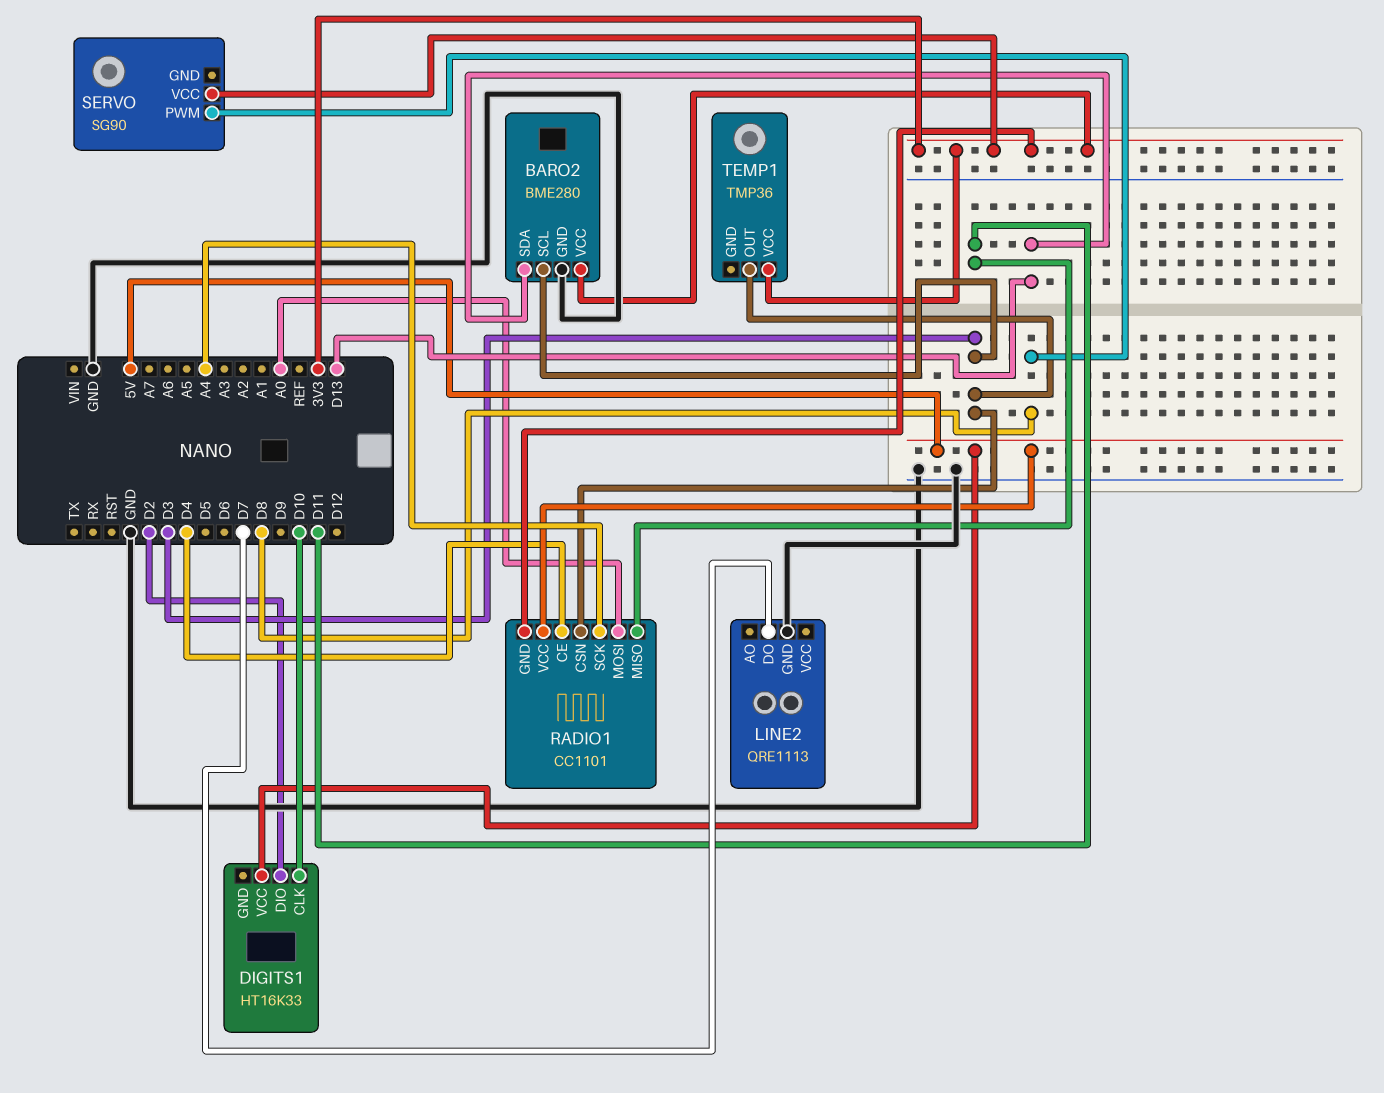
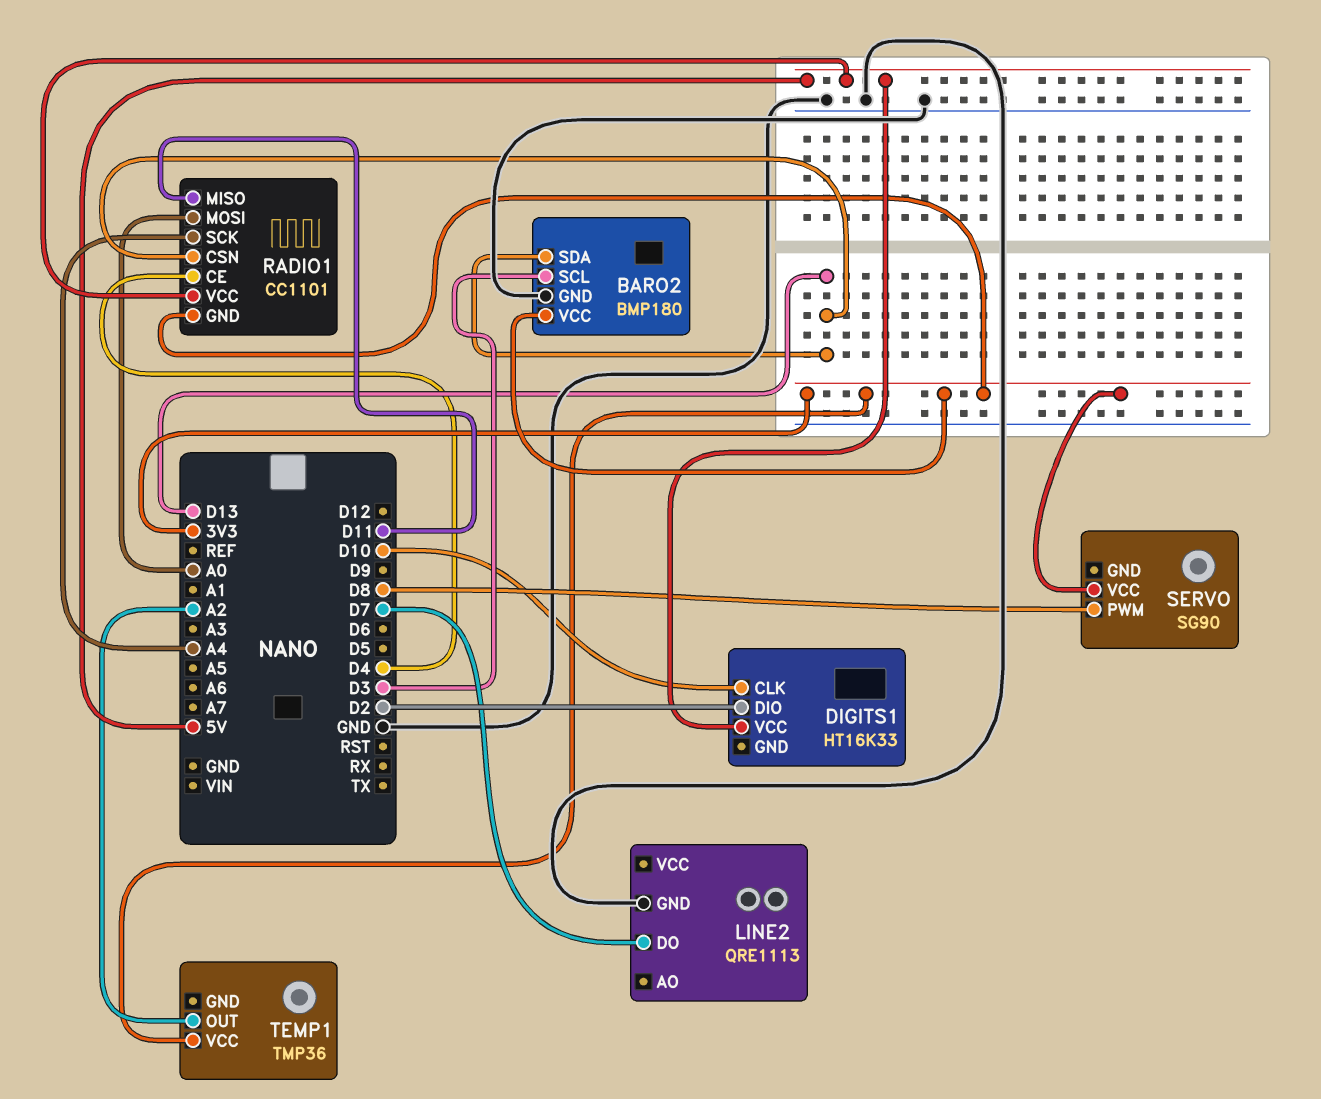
BARO2: BME280 -> BMP180
RADIO1 pin CSN: D3 -> D13
TEMP1 pin OUT: D3 -> A2

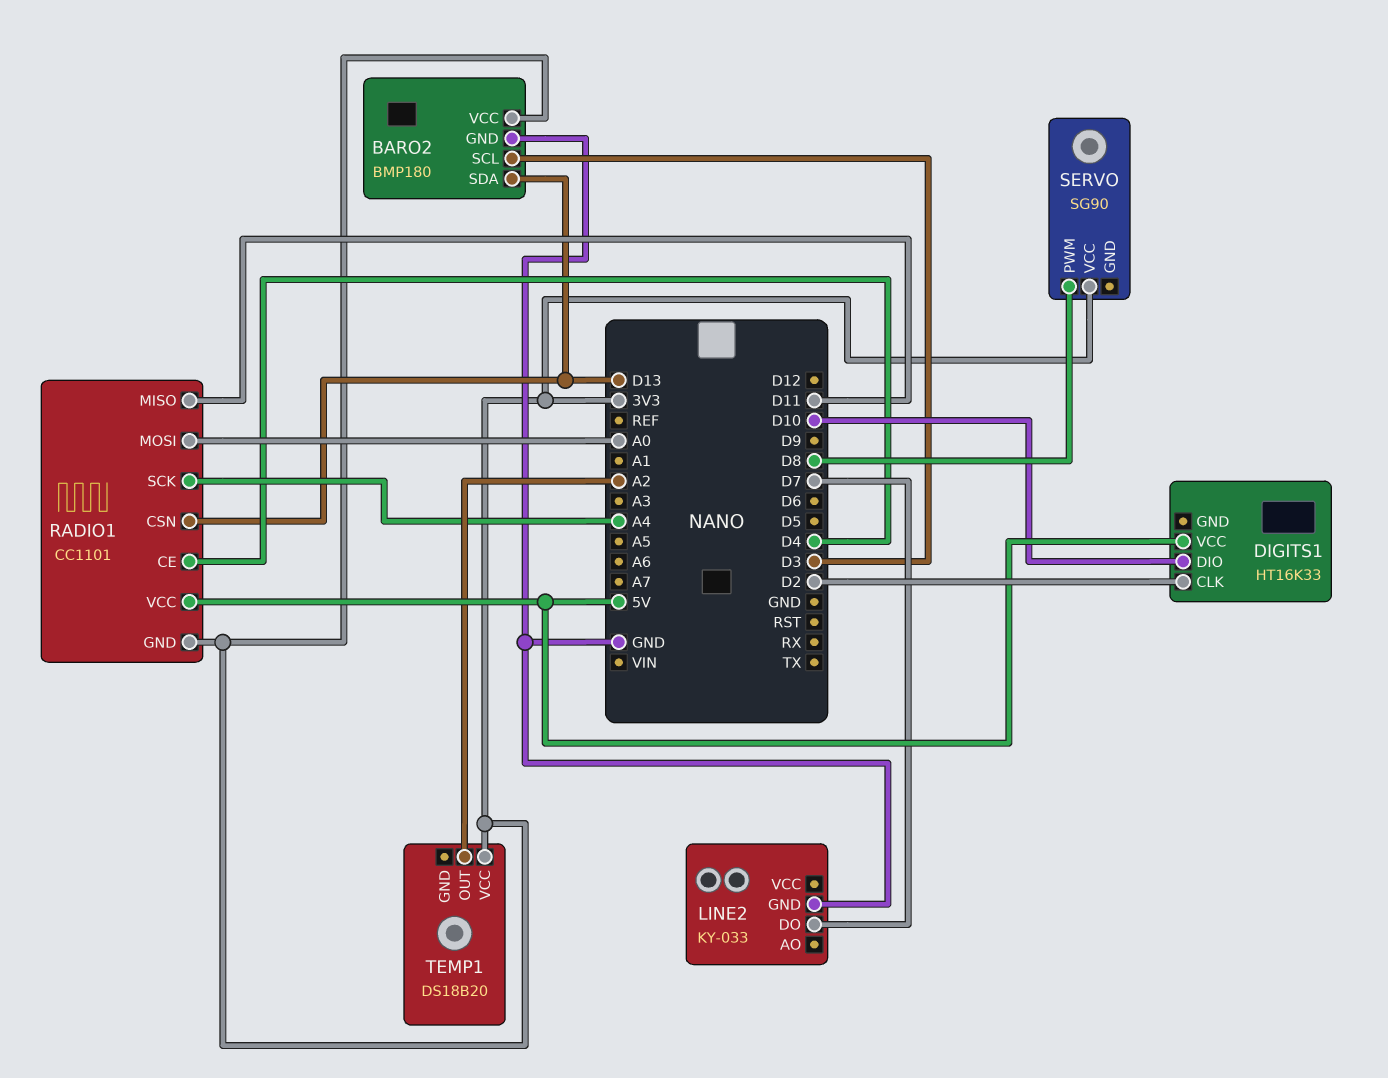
DIGITS1 pin CLK: D10 -> D2
DIGITS1 pin DIO: D2 -> D10
LINE2: QRE1113 -> KY-033
TEMP1: TMP36 -> DS18B20

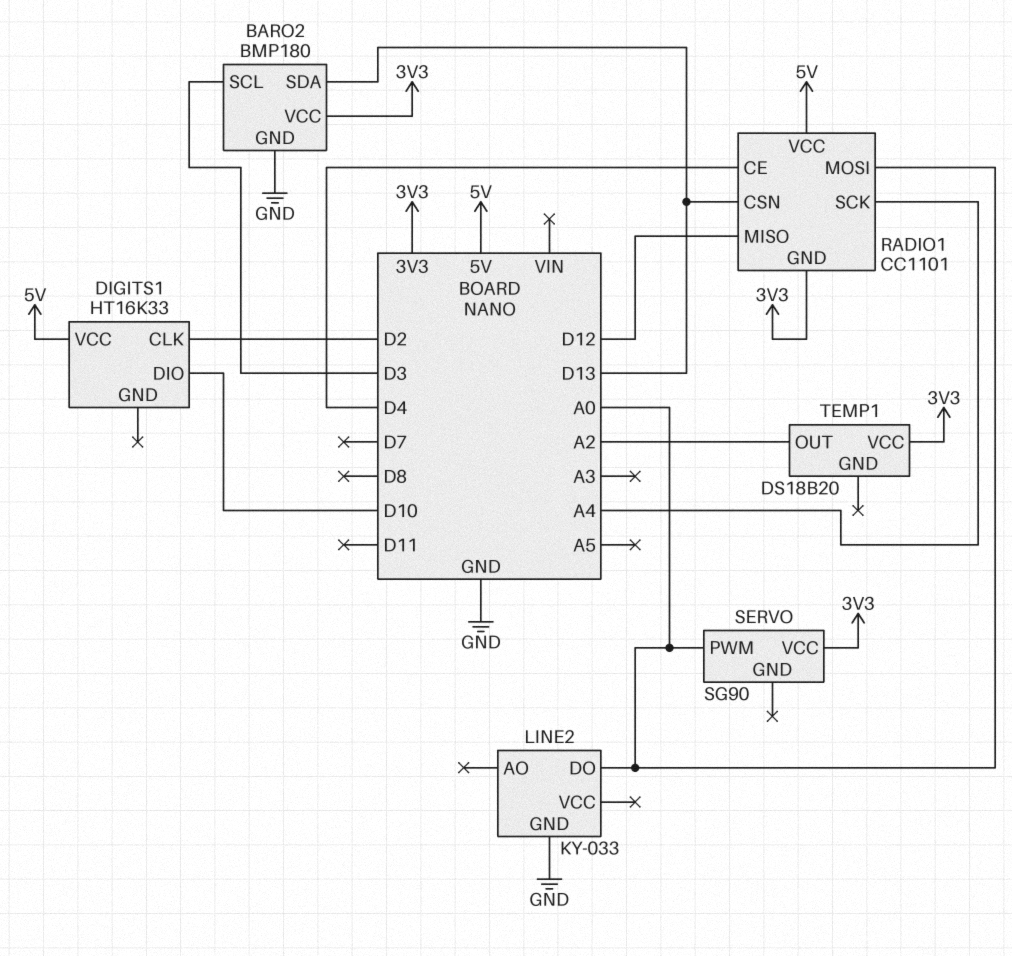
LINE2 pin DO: D7 -> A0
RADIO1 pin MISO: D11 -> D12
SERVO pin PWM: D8 -> A0

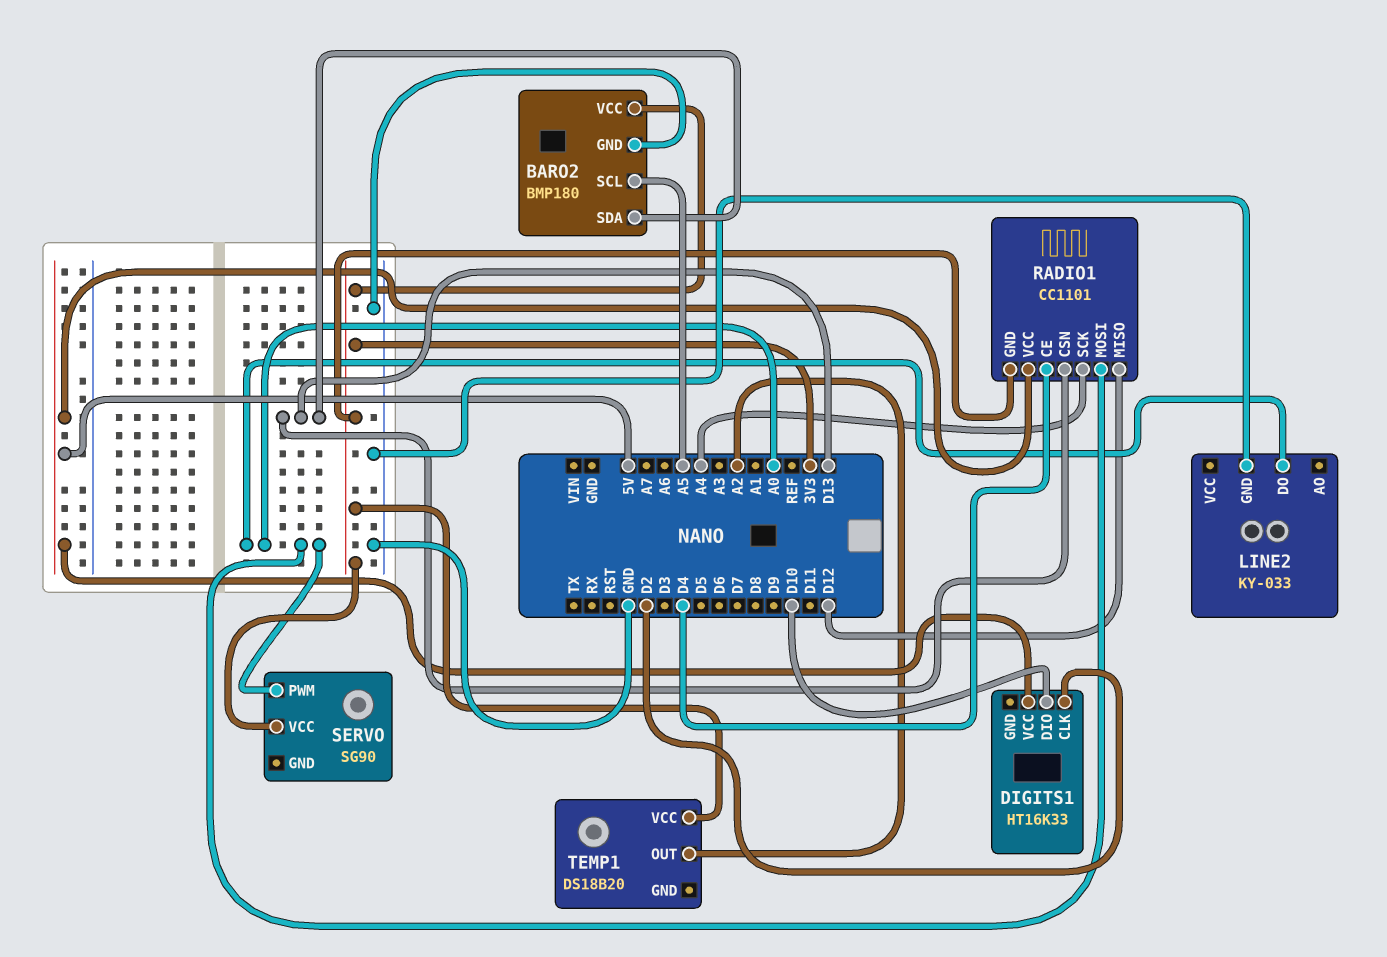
BARO2 pin SCL: D3 -> A5

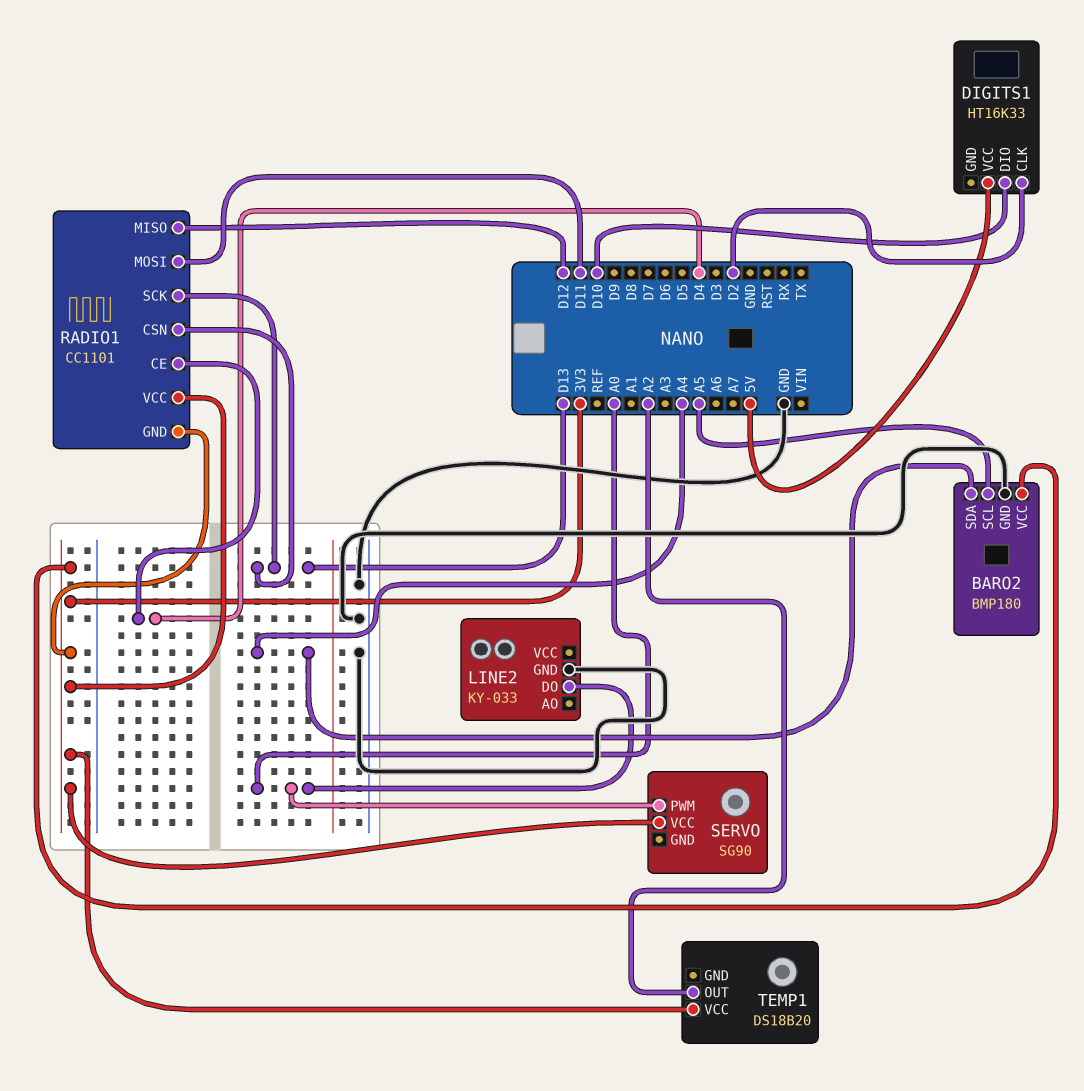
BARO2 pin SDA: D13 -> A4
RADIO1 pin MOSI: A0 -> D11
RADIO1 pin SCK: A4 -> D13
RADIO1 pin VCC: 5V -> 3V3

